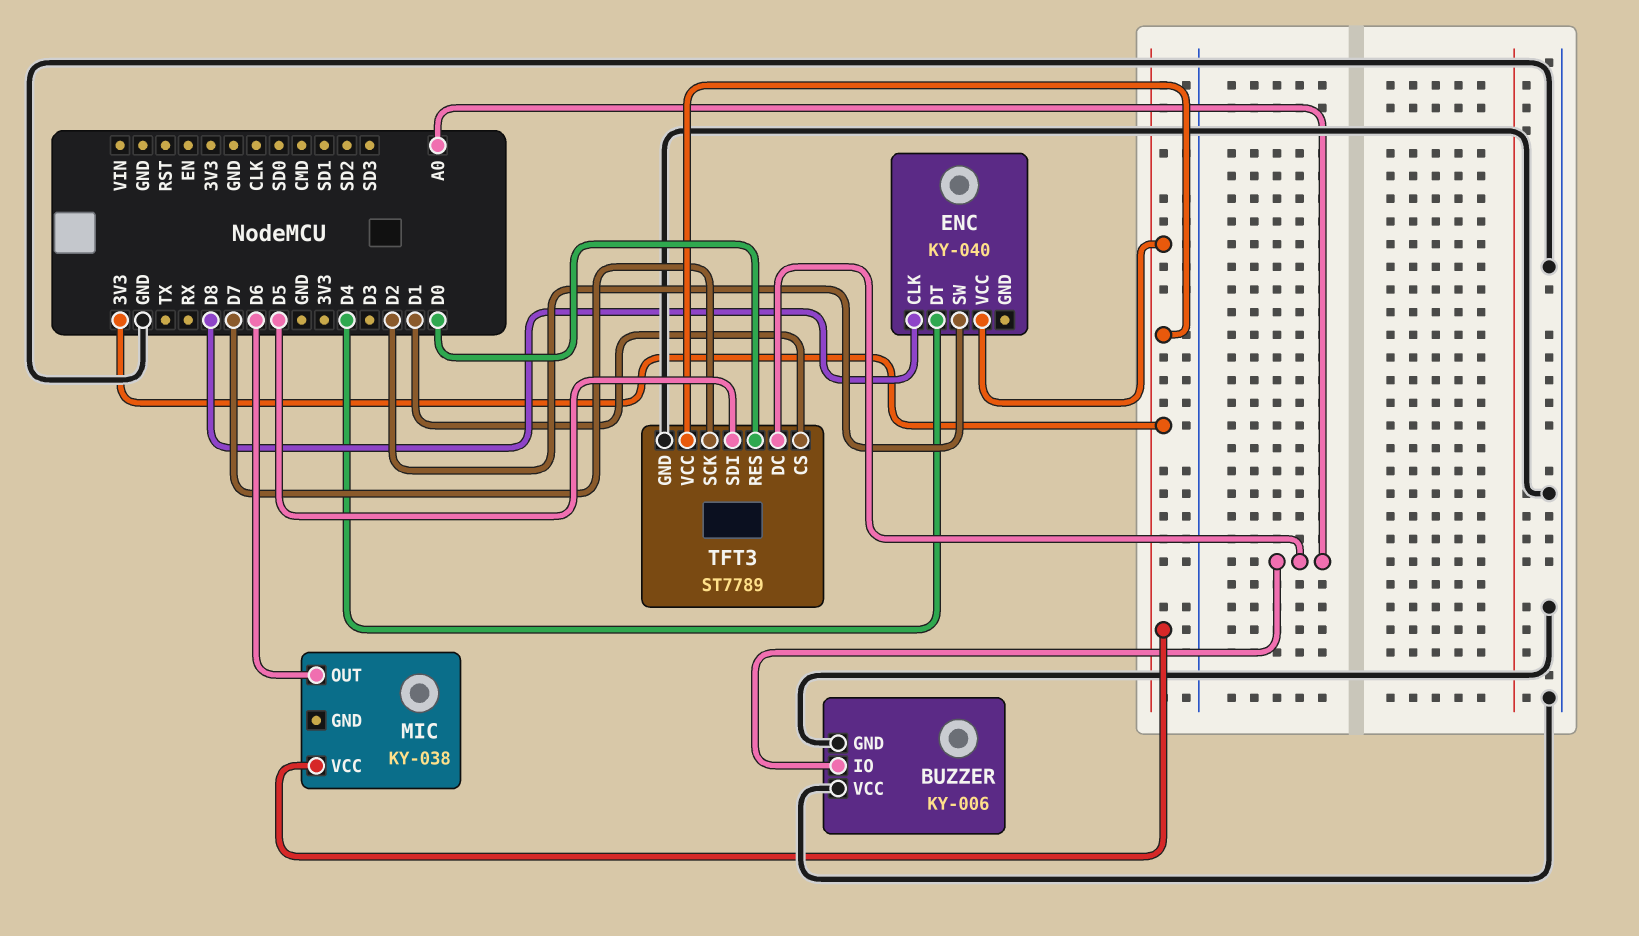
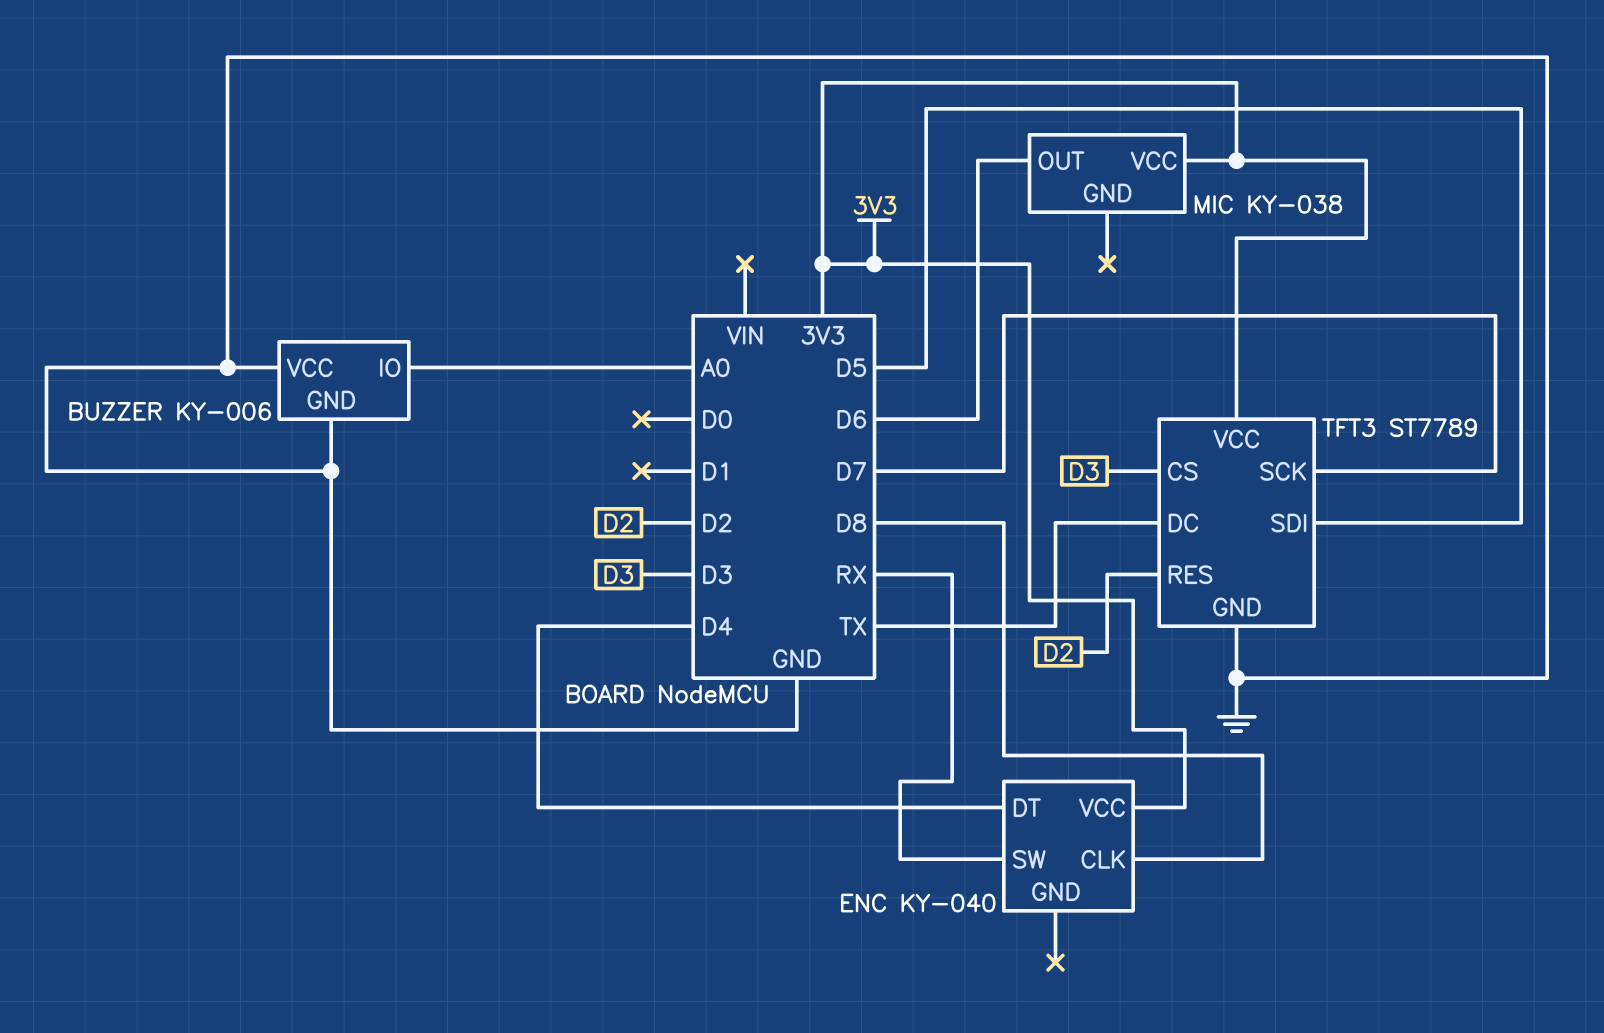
ENC pin SW: D2 -> RX
TFT3 pin CS: D1 -> D3
TFT3 pin DC: A0 -> TX
TFT3 pin RES: D0 -> D2

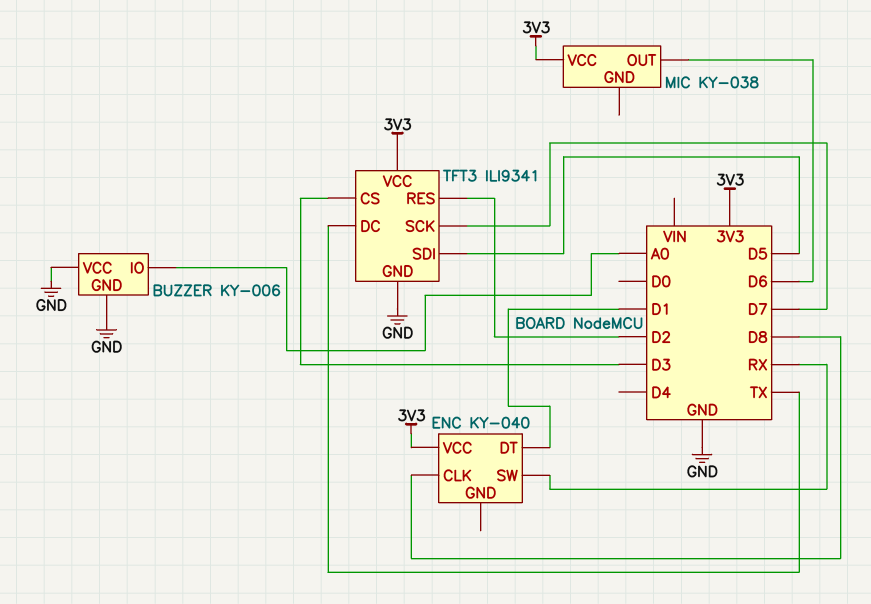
ENC pin DT: D4 -> D1
TFT3: ST7789 -> ILI9341

